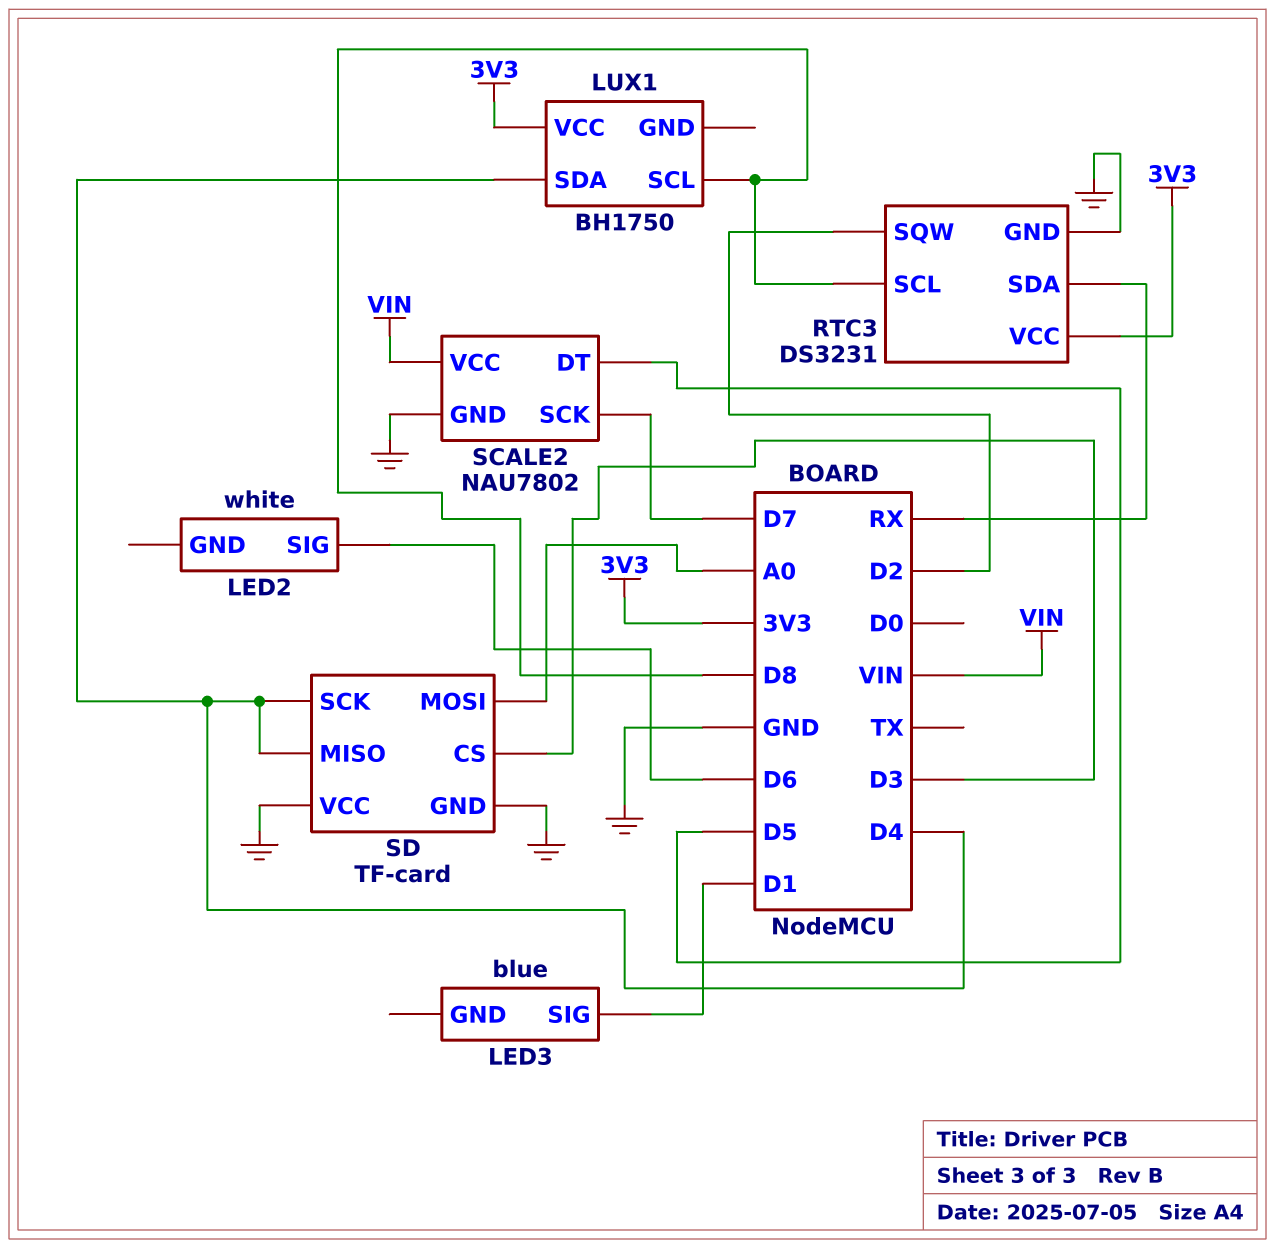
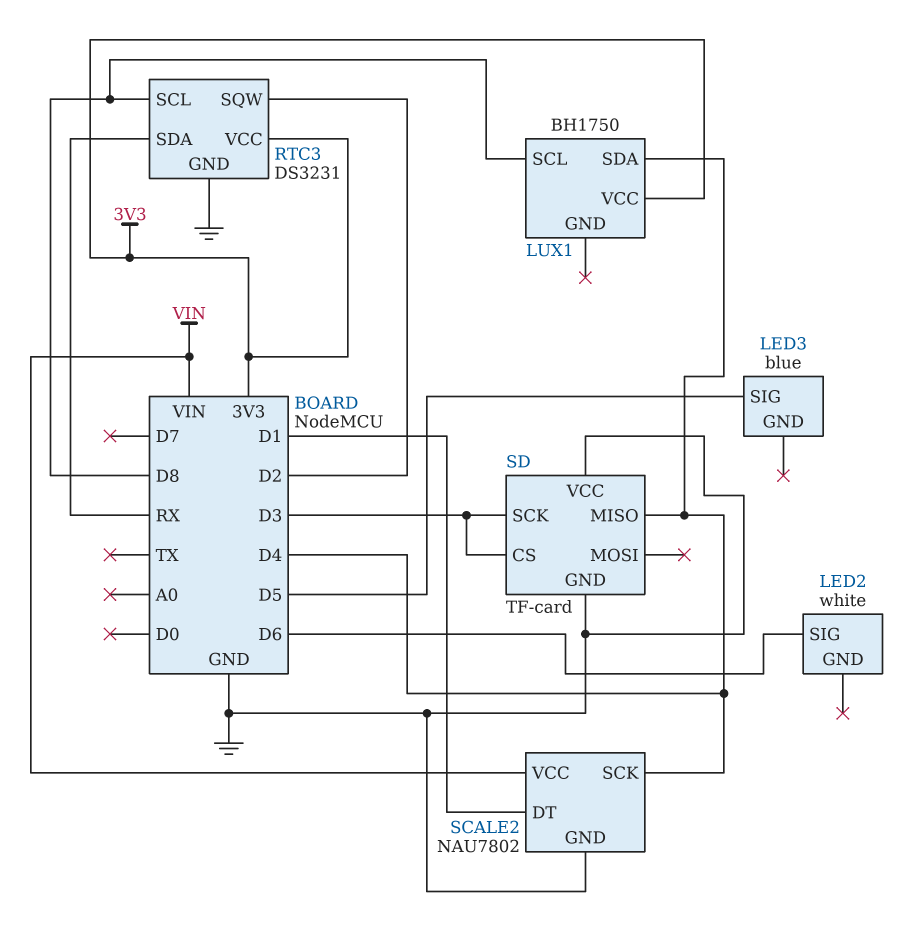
LED3 pin SIG: D1 -> D5
SCALE2 pin DT: D5 -> D1
SCALE2 pin SCK: D7 -> D4
SD pin MOSI: A0 -> none
SD pin SCK: D4 -> D3

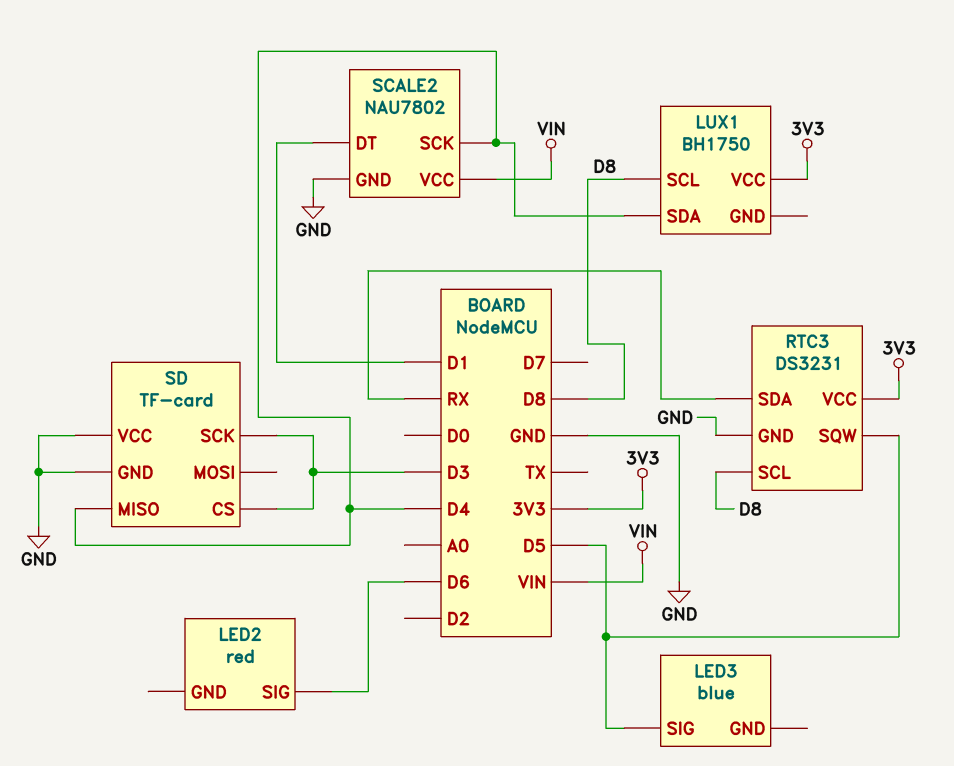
LED2: white -> red
RTC3 pin SQW: D2 -> D5

